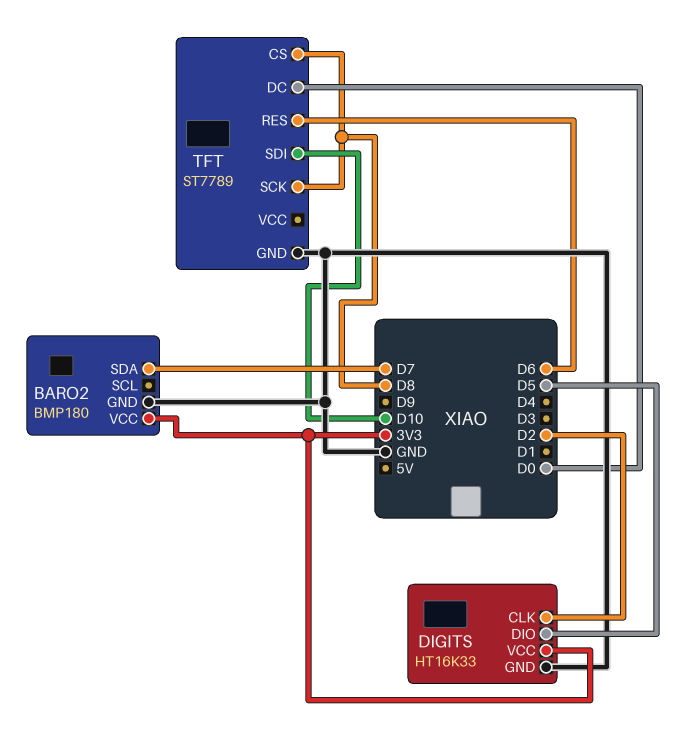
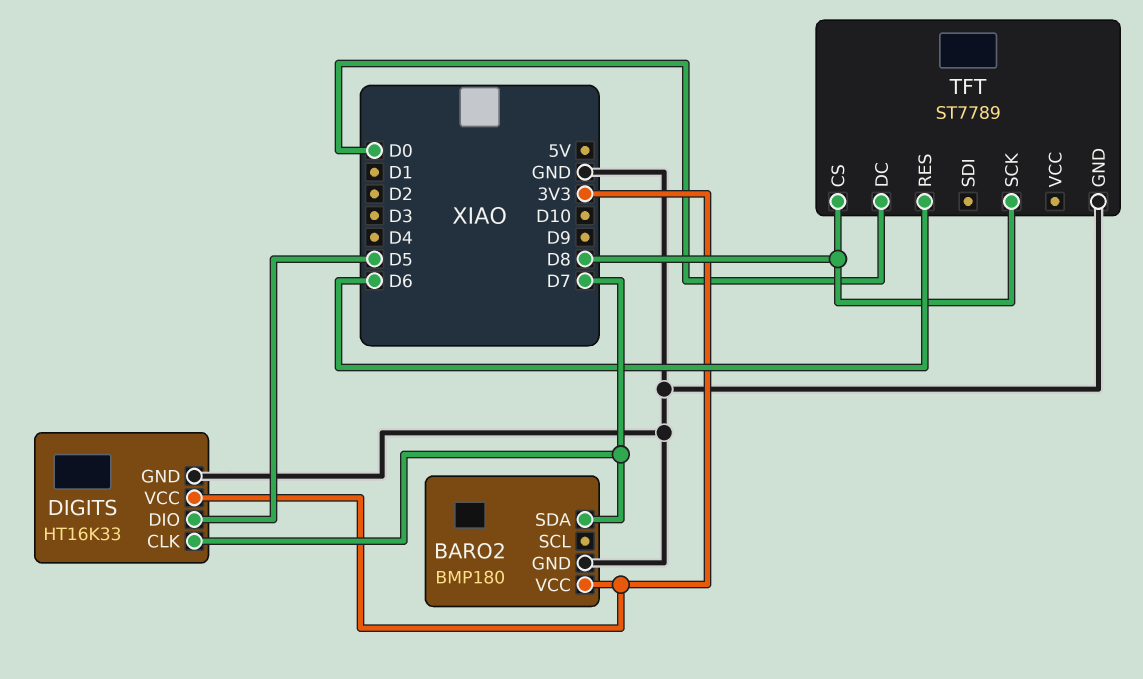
DIGITS pin CLK: D2 -> D7
TFT pin SDI: D10 -> none

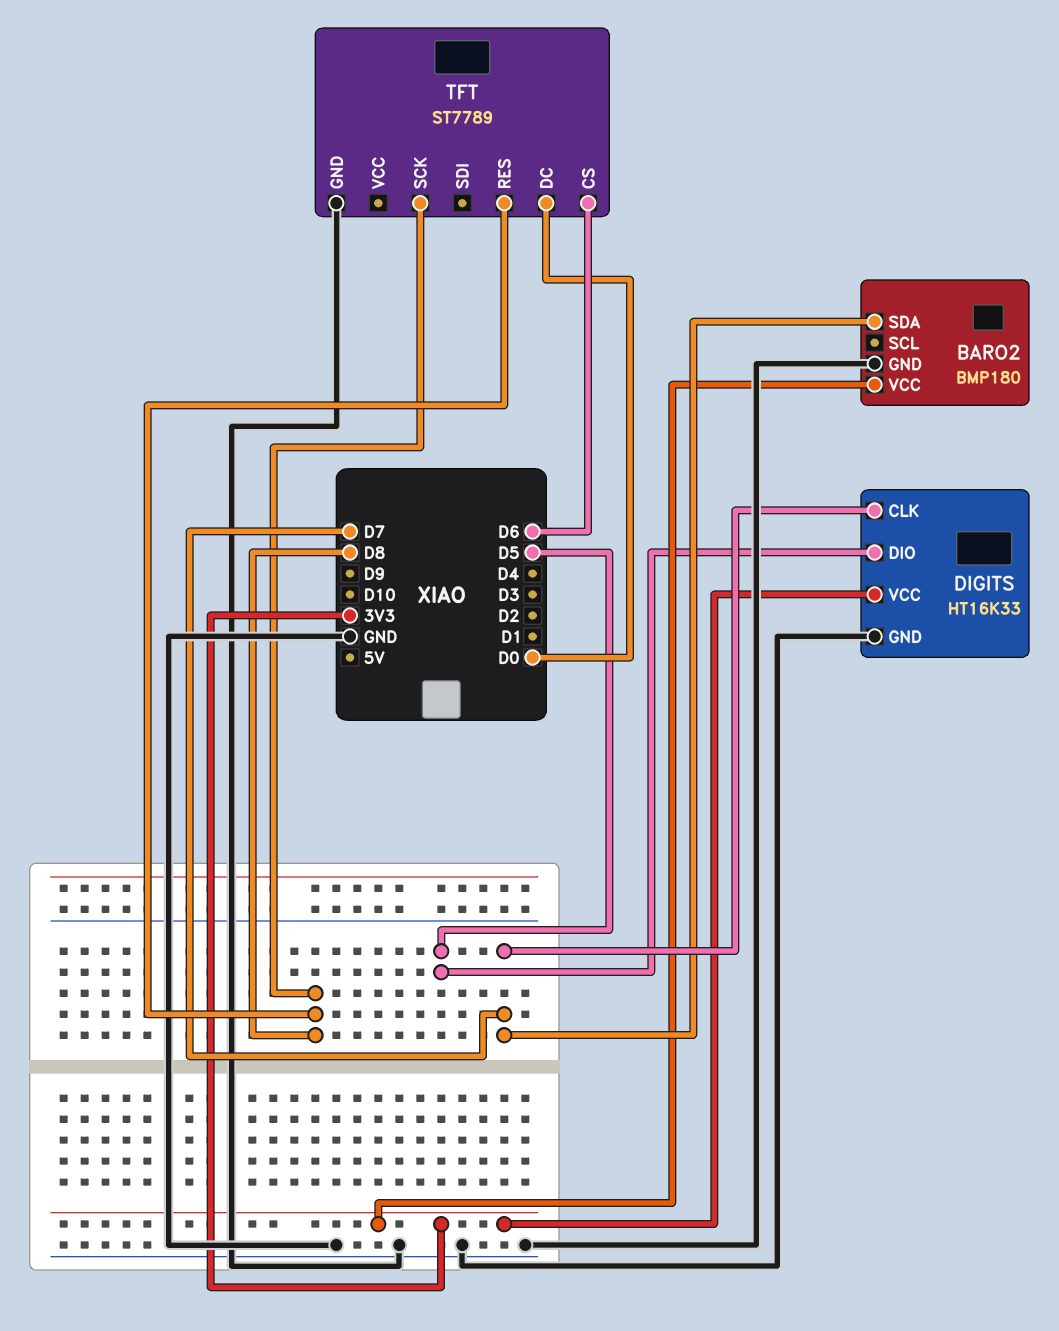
TFT pin CS: D8 -> D6
TFT pin RES: D6 -> D8

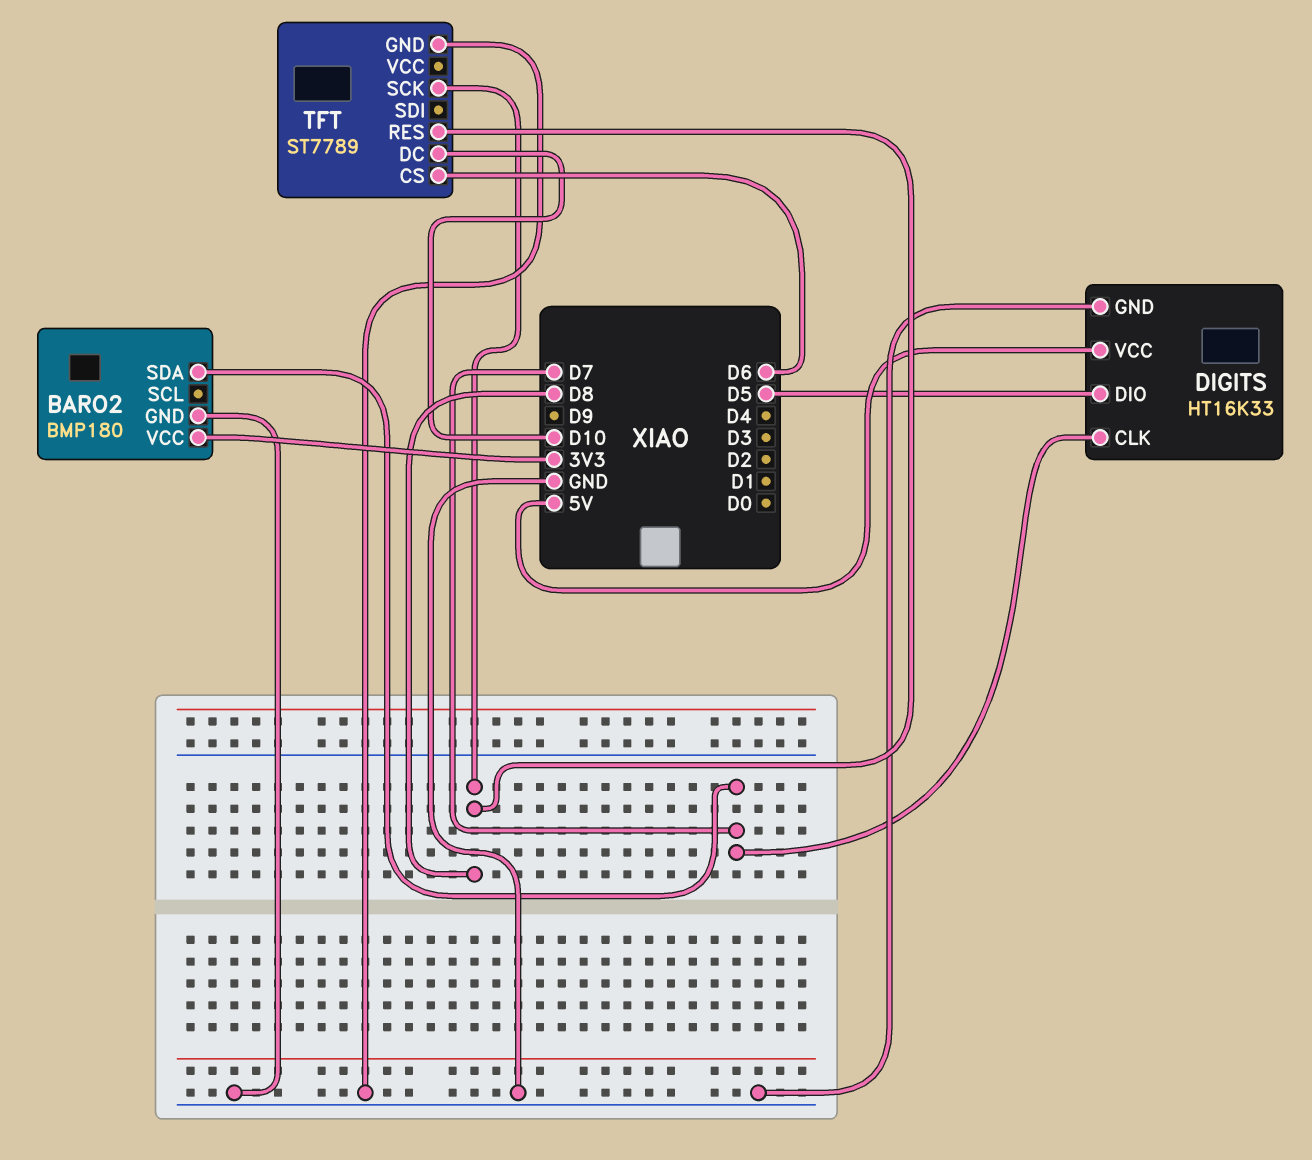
DIGITS pin VCC: 3V3 -> 5V
TFT pin DC: D0 -> D10

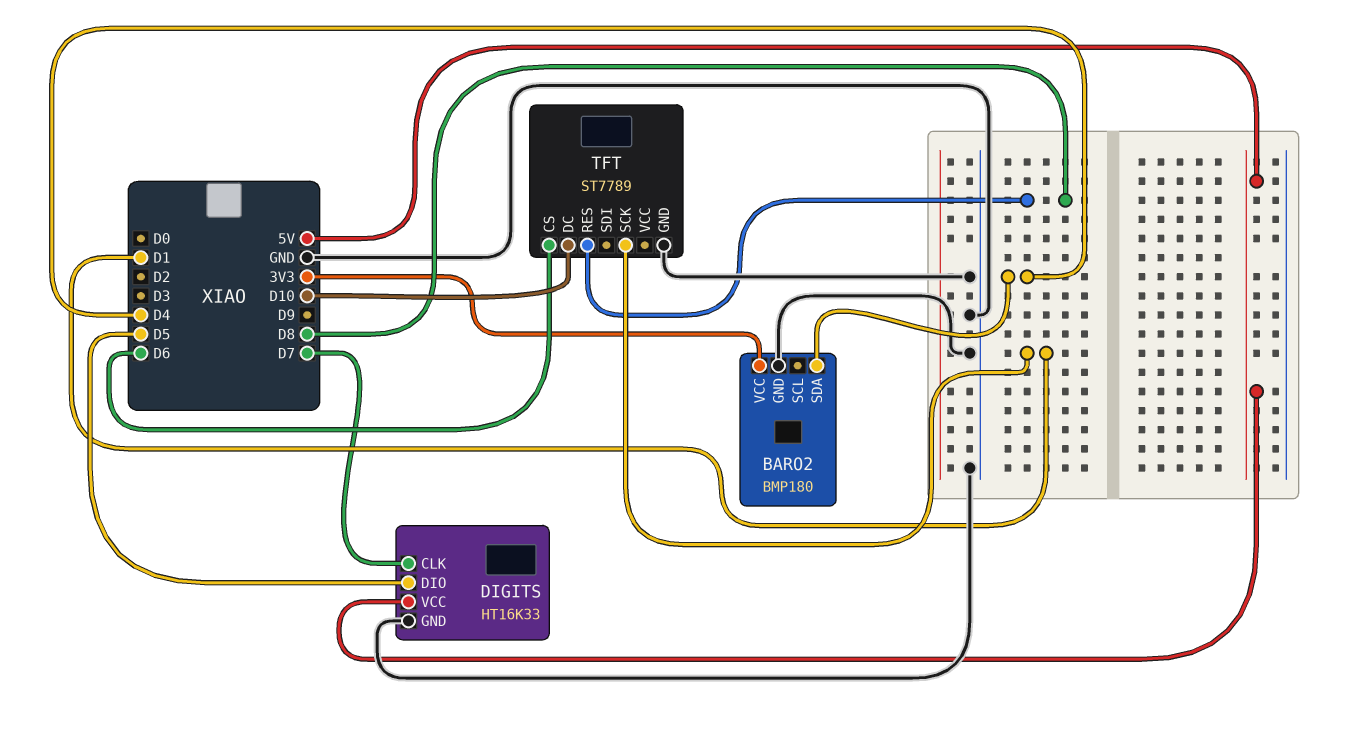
BARO2 pin SDA: D7 -> D4
TFT pin SCK: D8 -> D1

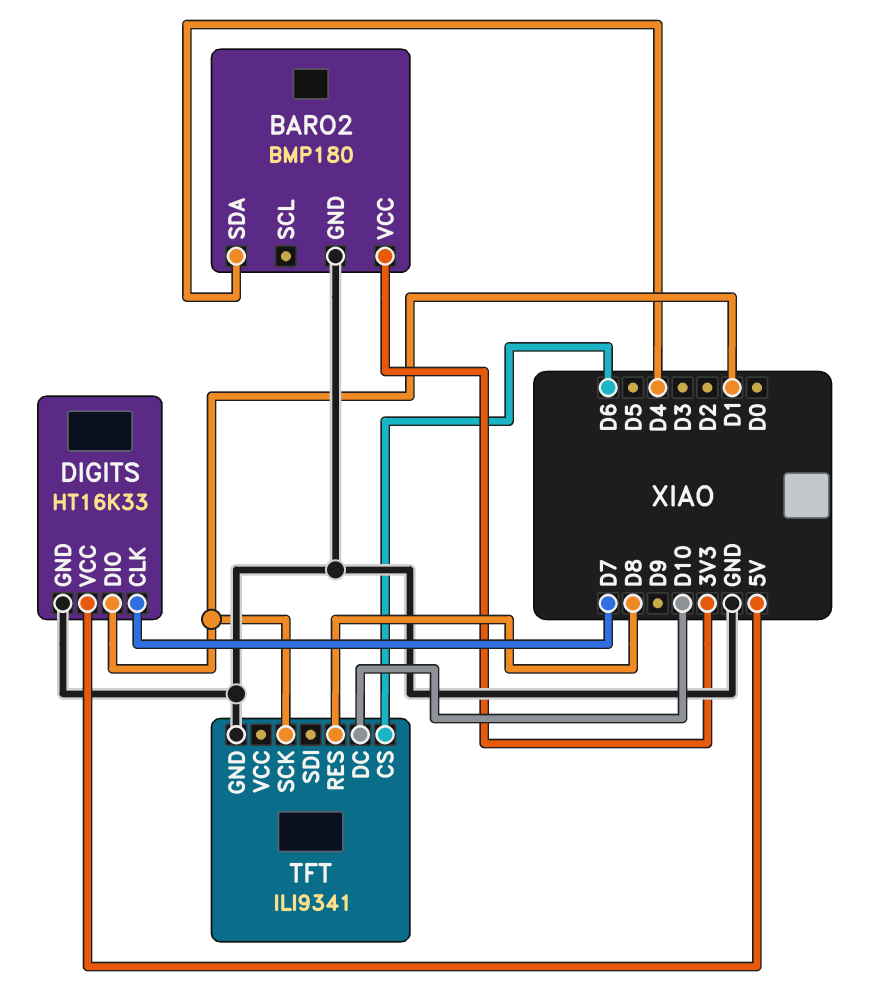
DIGITS pin DIO: D5 -> D1
TFT: ST7789 -> ILI9341

